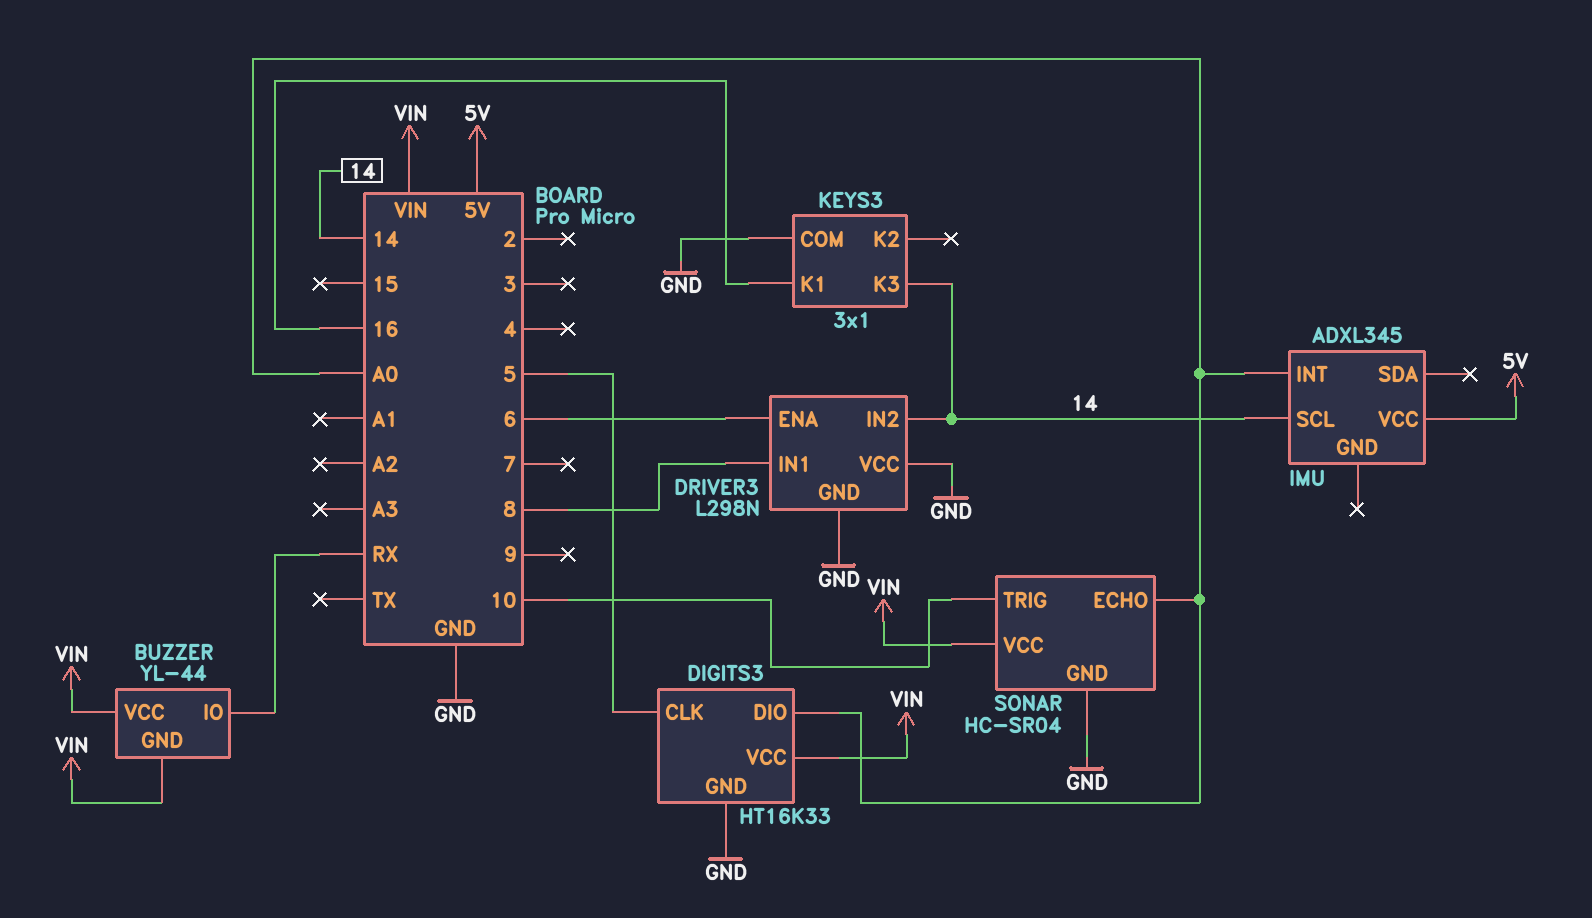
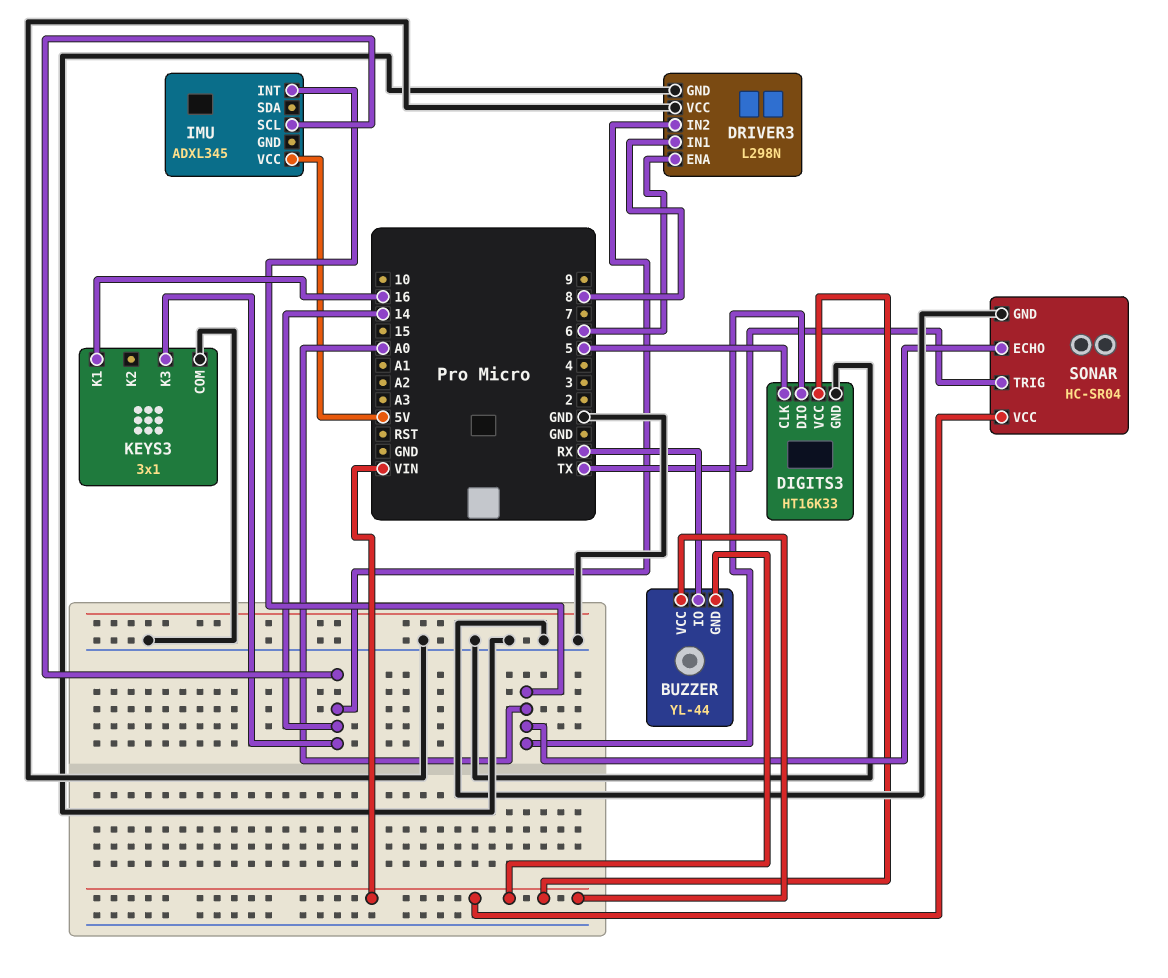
SONAR pin TRIG: 10 -> TX

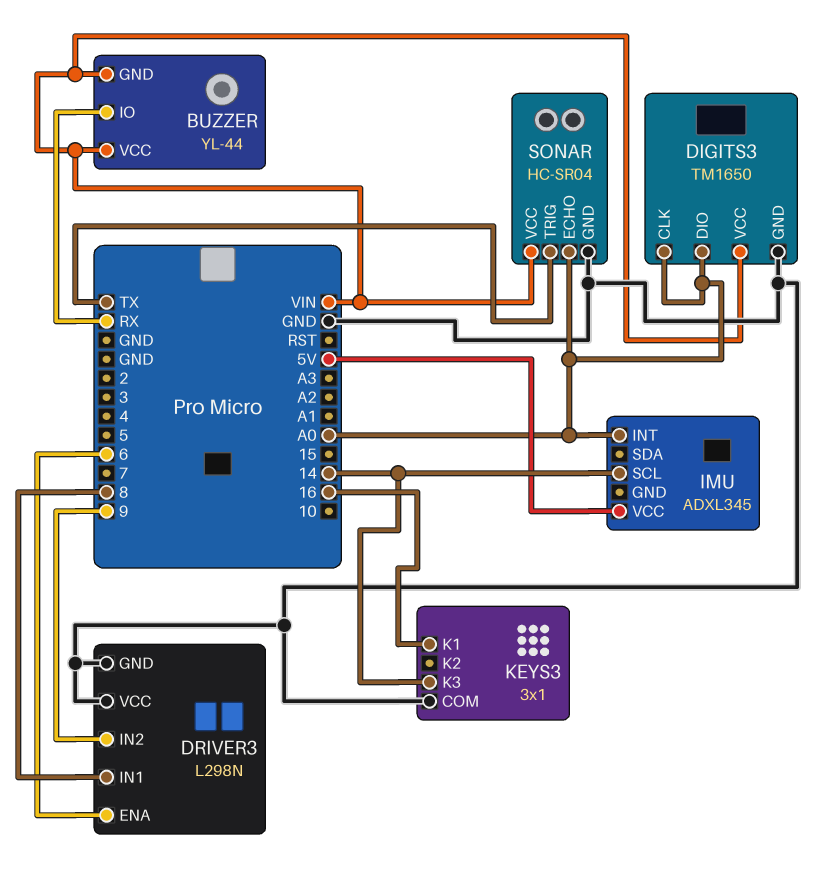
DIGITS3: HT16K33 -> TM1650
DIGITS3 pin CLK: 5 -> A0
DRIVER3 pin IN2: 14 -> 9

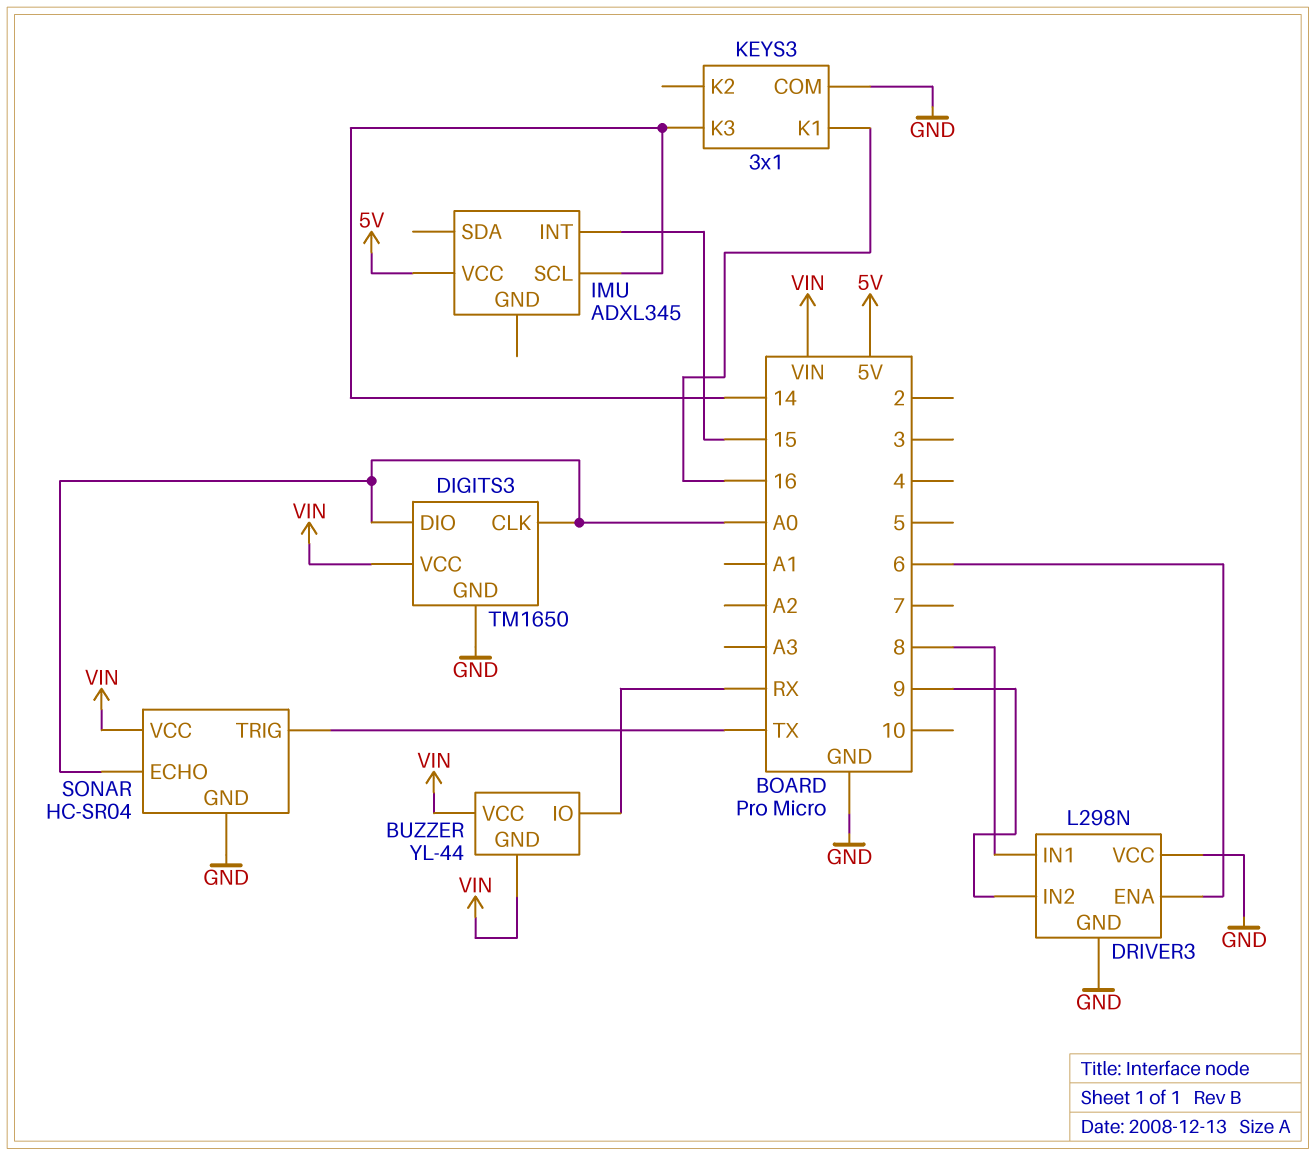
IMU pin INT: A0 -> 15

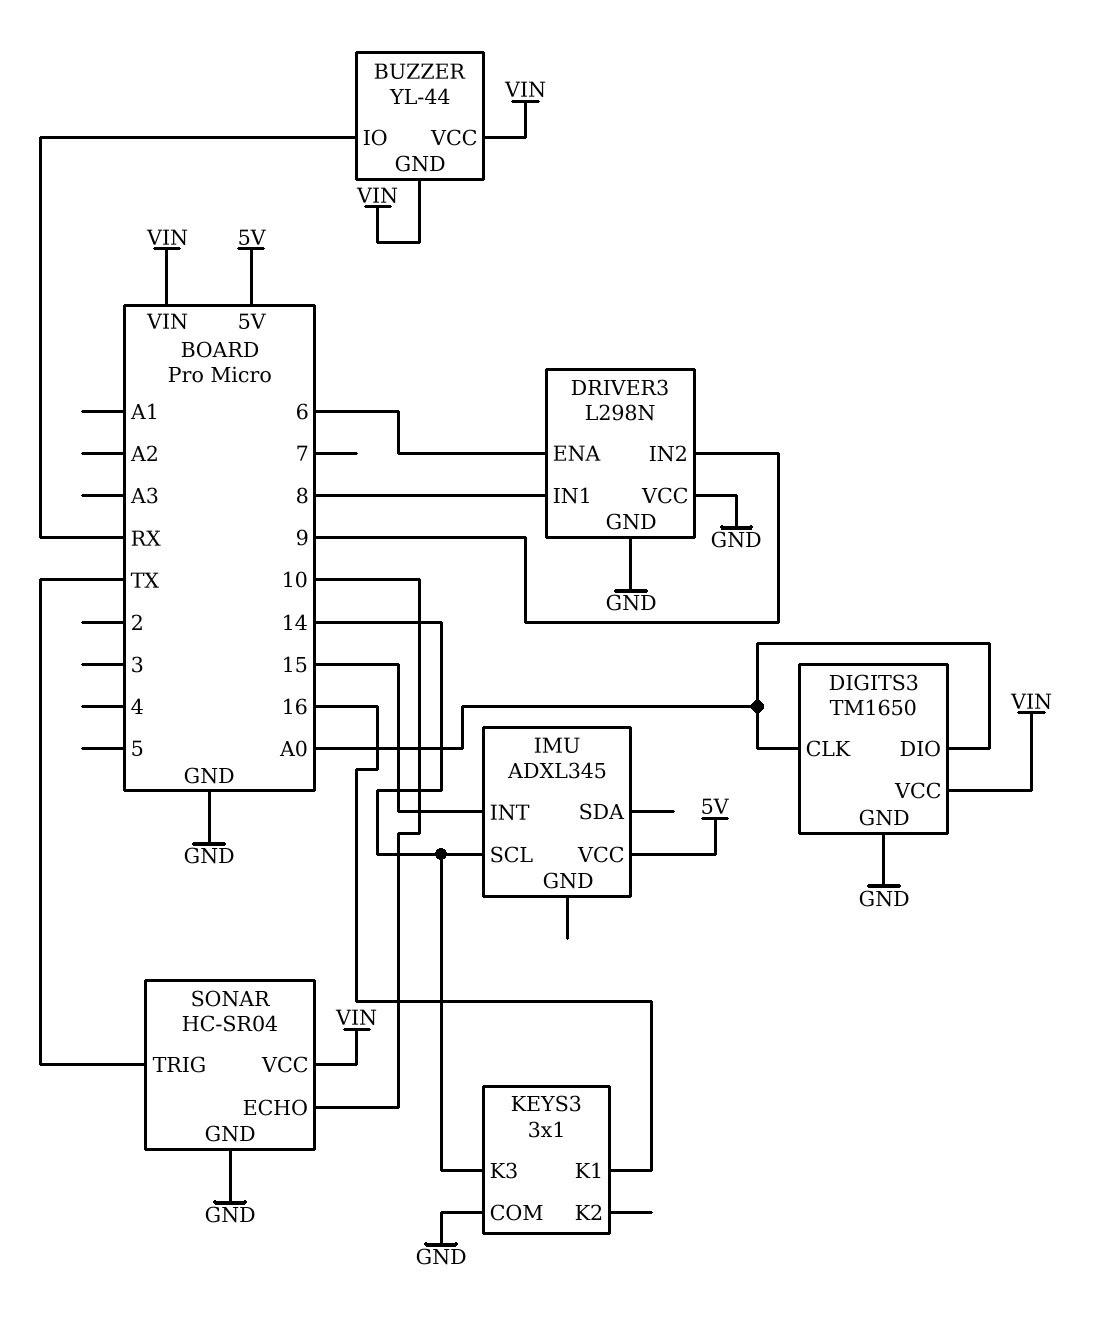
SONAR pin ECHO: A0 -> 10

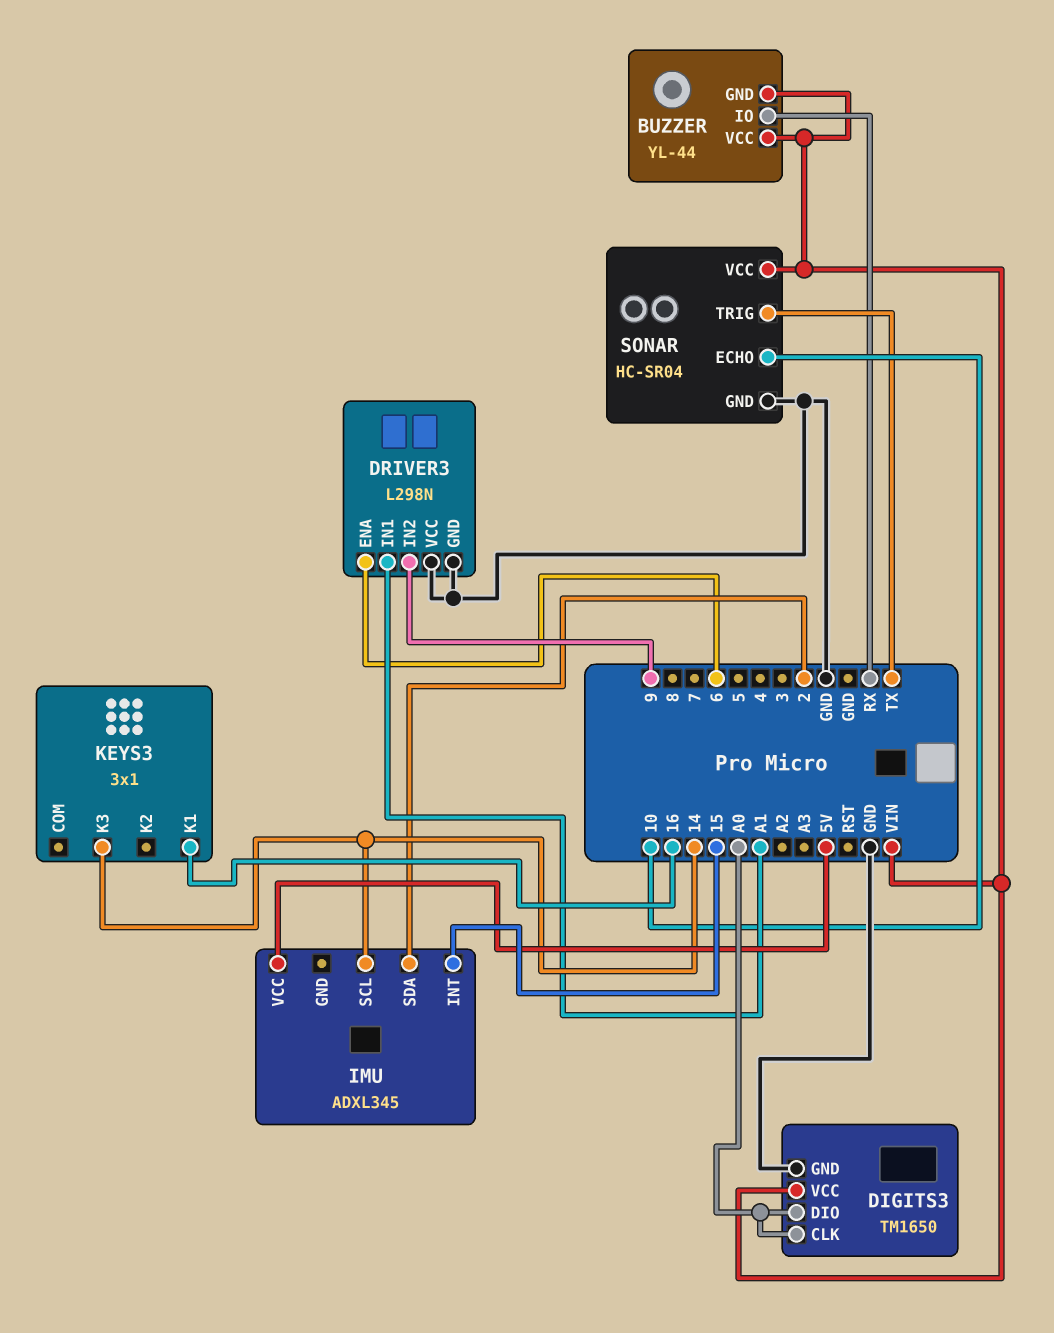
DRIVER3 pin IN1: 8 -> A1
IMU pin SDA: none -> 2
KEYS3 pin COM: GND -> none

